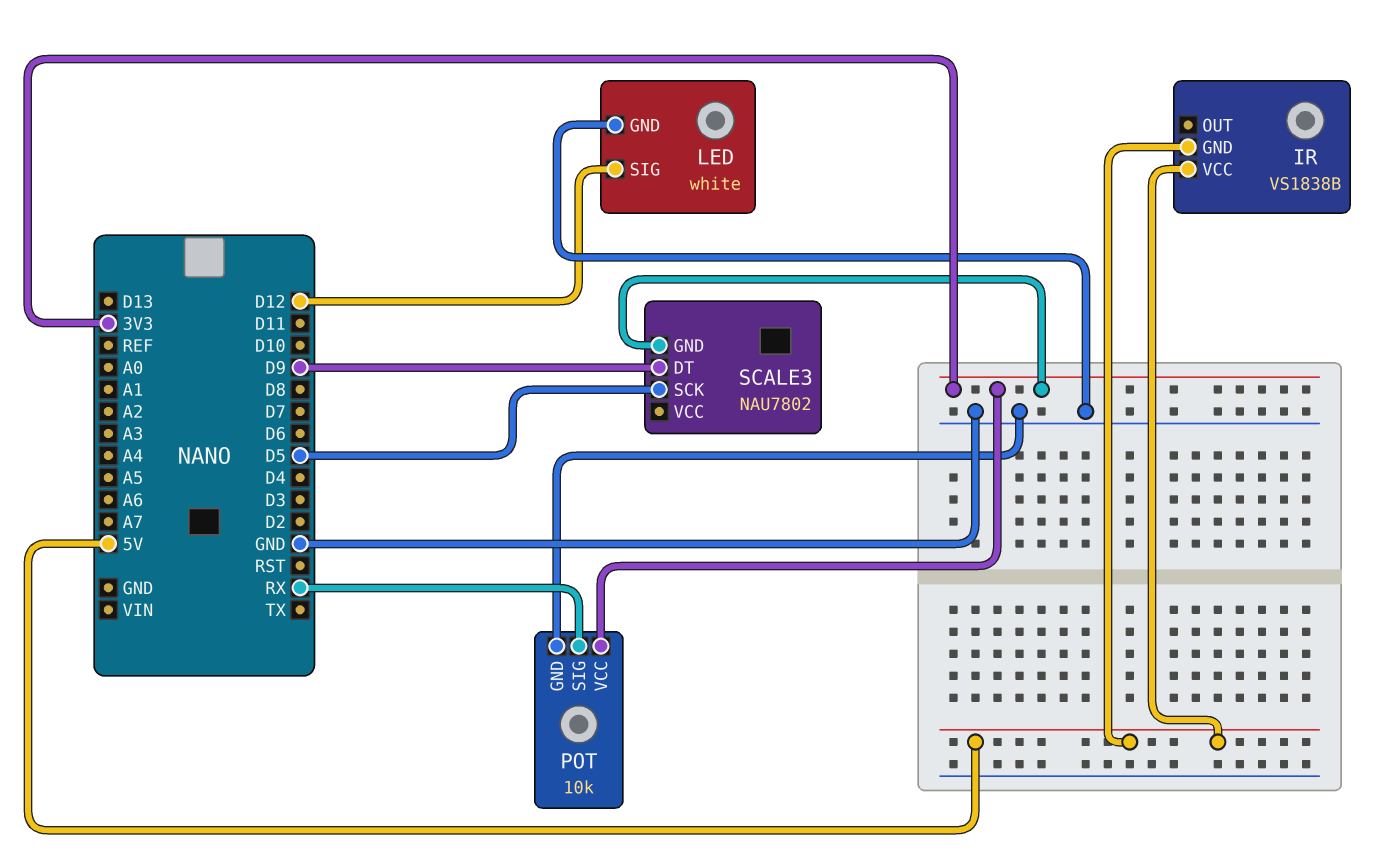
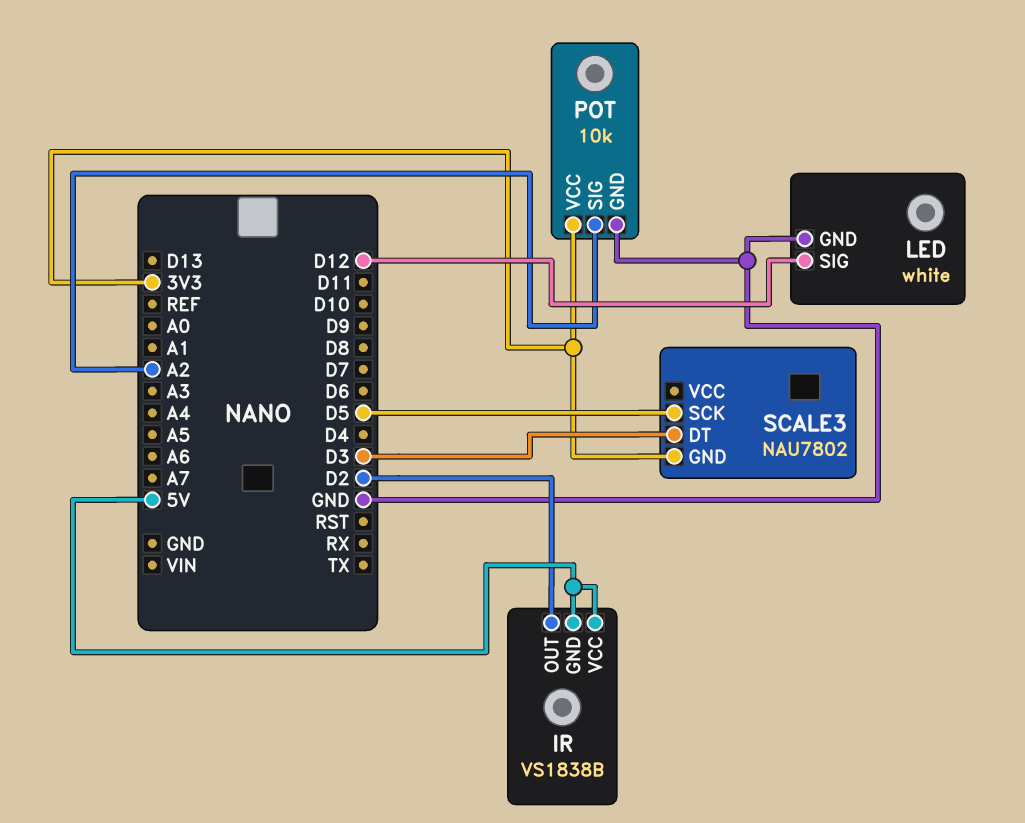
IR pin OUT: none -> D2
POT pin SIG: RX -> A2
SCALE3 pin DT: D9 -> D3

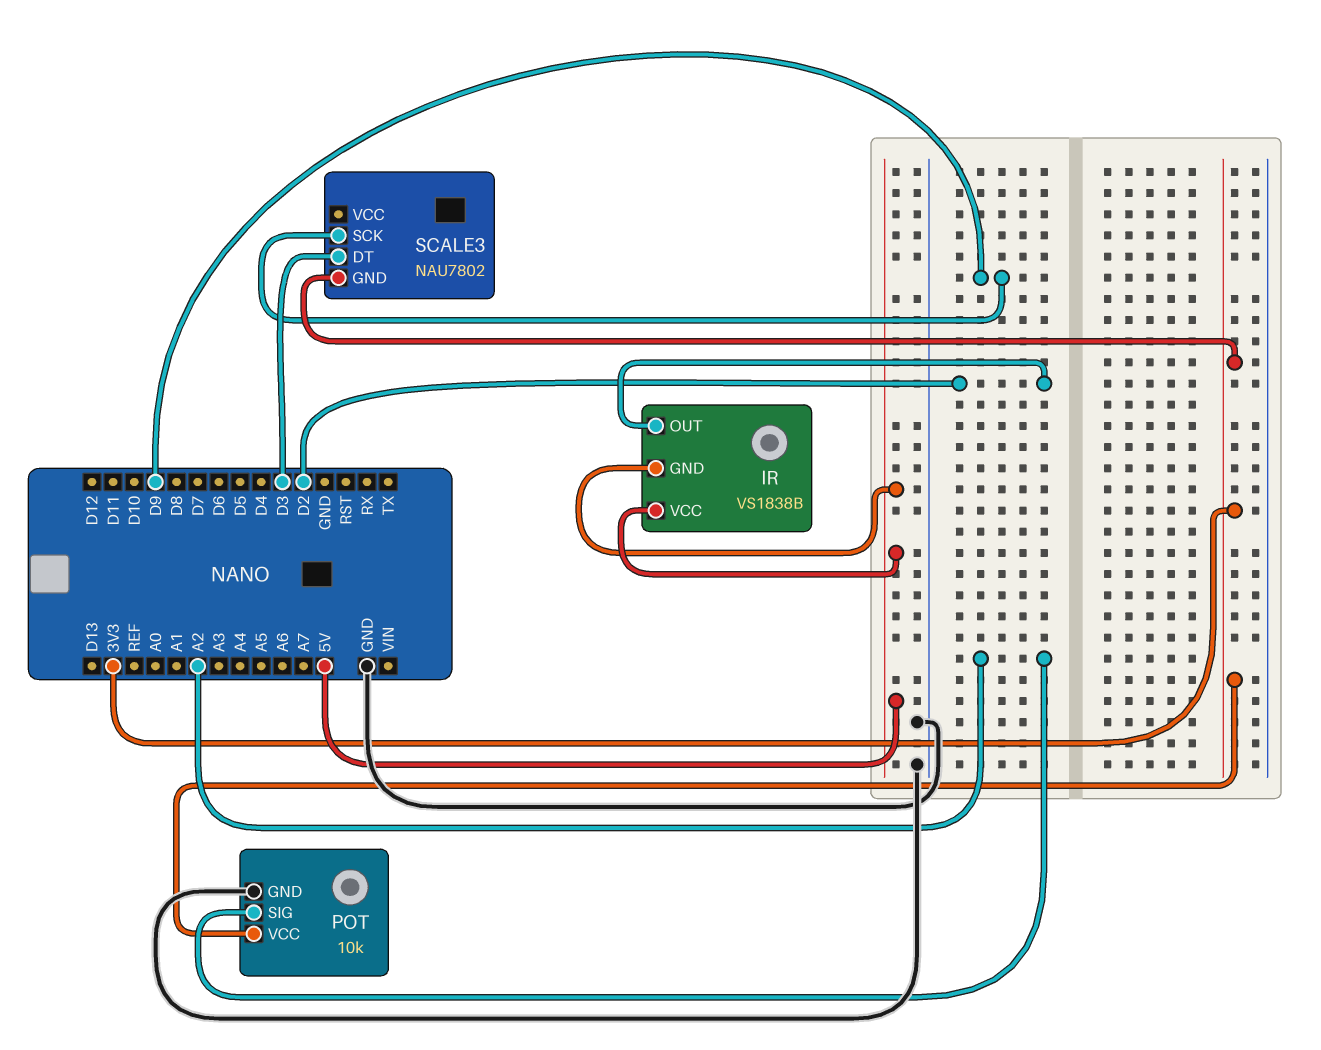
LED: white -> none
LED pin GND: GND -> none
LED pin SIG: D12 -> none
SCALE3 pin SCK: D5 -> D9

